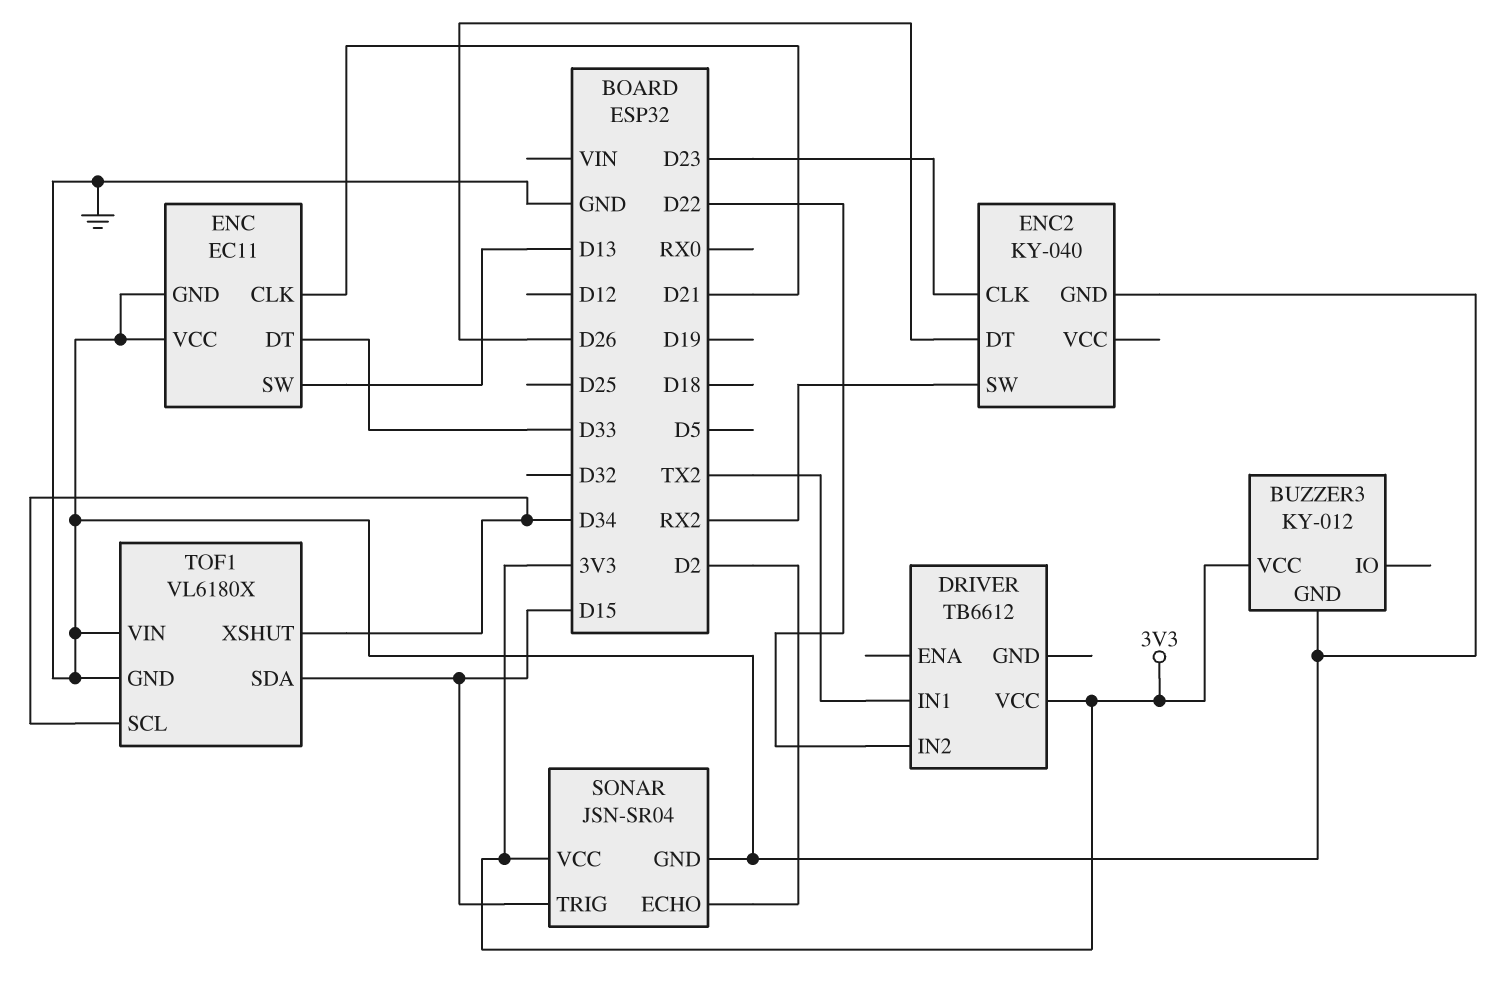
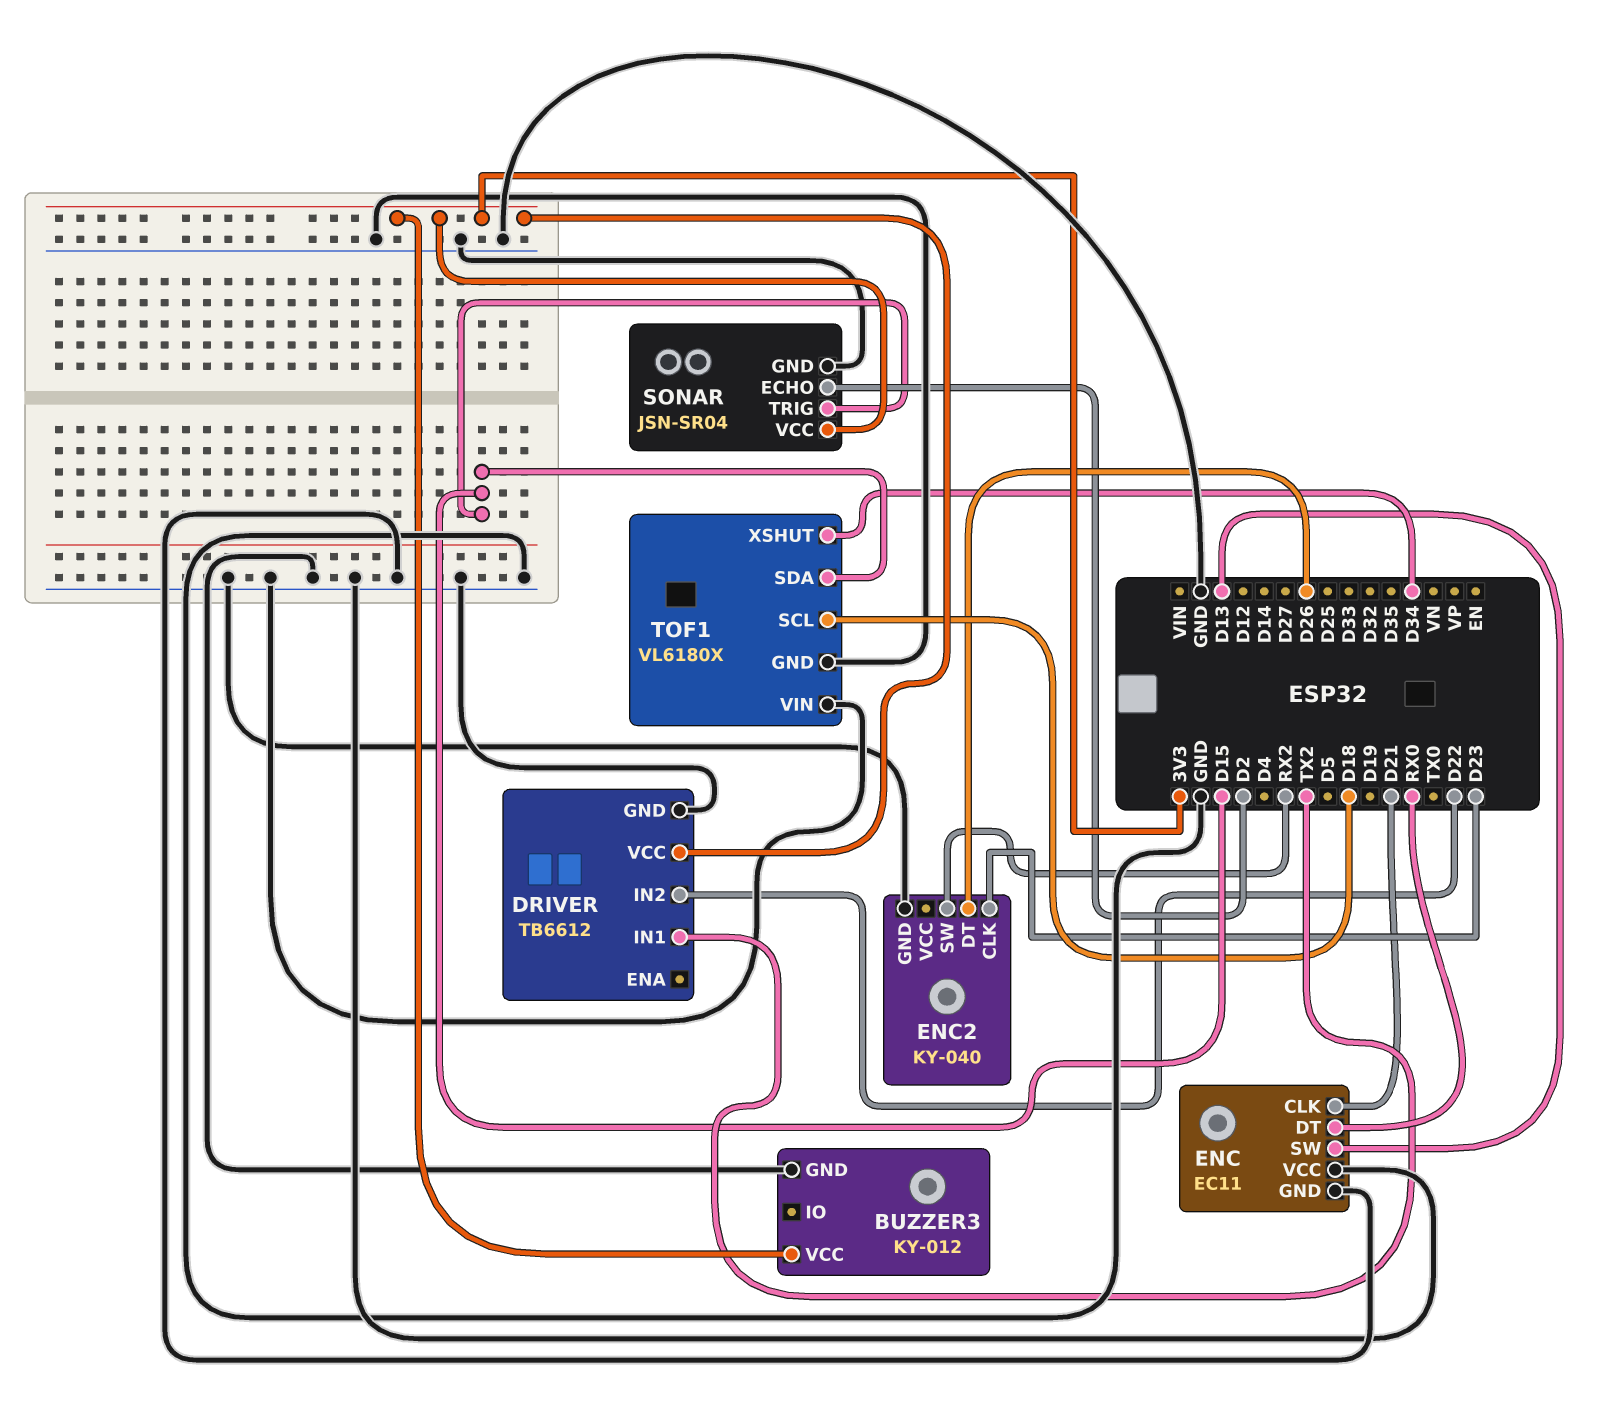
DRIVER pin GND: none -> GND
ENC pin DT: D33 -> RX0
TOF1 pin SCL: D34 -> D18

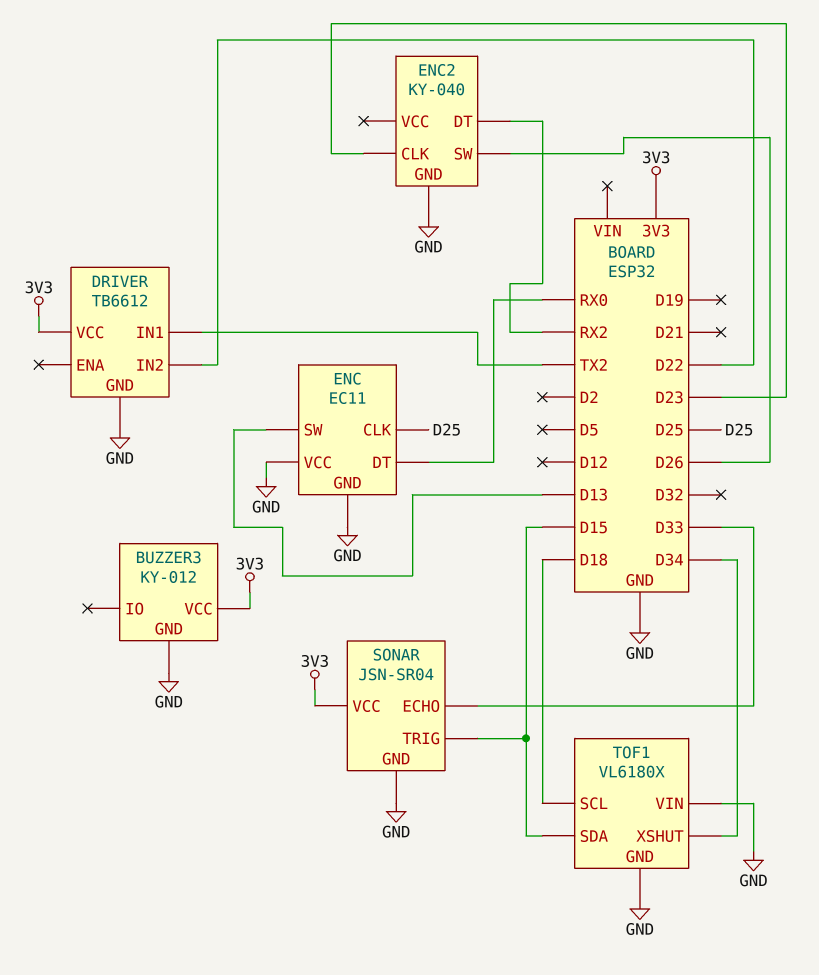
ENC pin CLK: D21 -> D25
ENC2 pin DT: D26 -> RX2
ENC2 pin SW: RX2 -> D26
SONAR pin ECHO: D2 -> D33

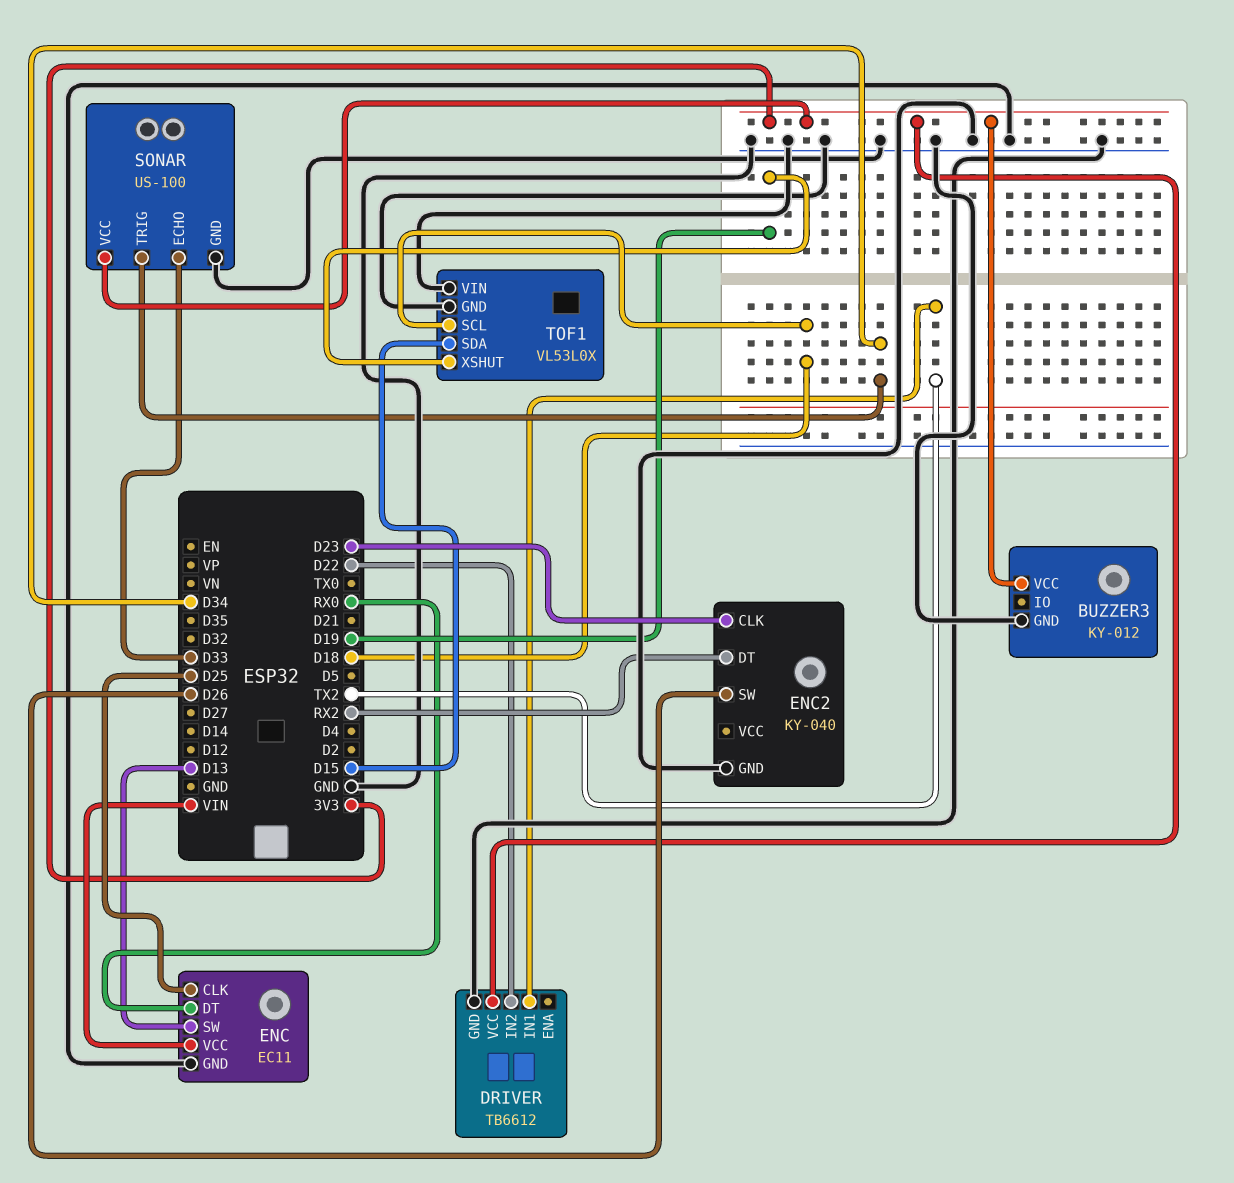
ENC pin VCC: GND -> VIN
SONAR: JSN-SR04 -> US-100
SONAR pin TRIG: D15 -> D34
TOF1: VL6180X -> VL53L0X
TOF1 pin XSHUT: D34 -> D19

